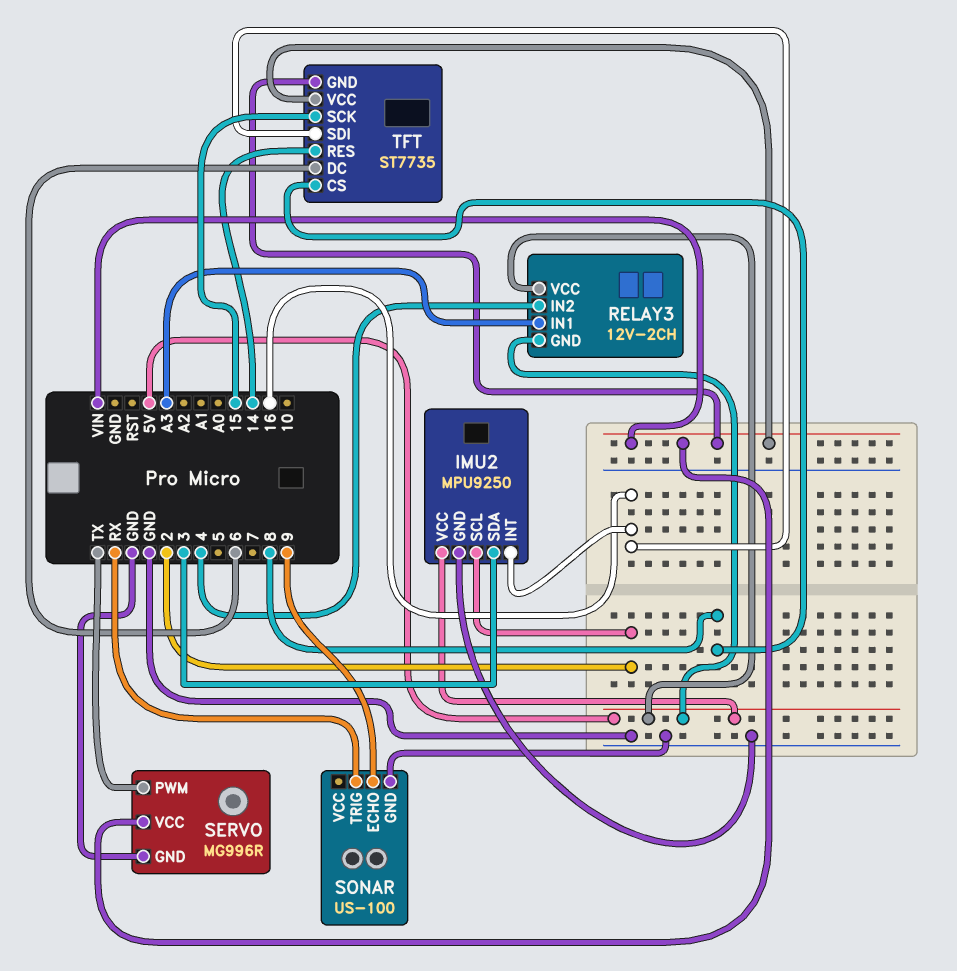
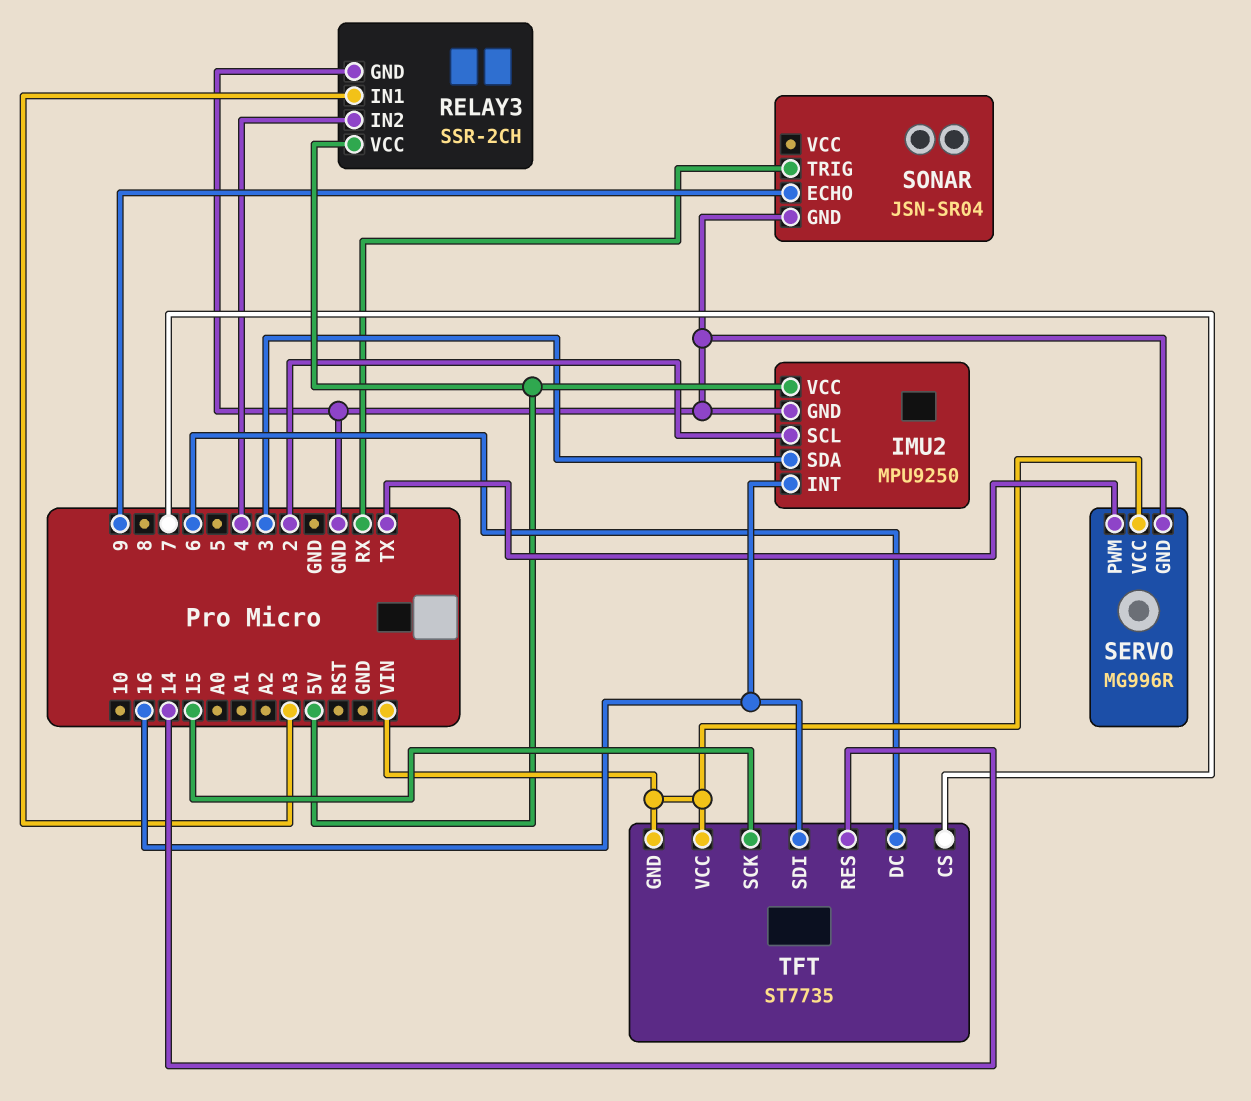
RELAY3: 12V-2CH -> SSR-2CH
RELAY3 pin GND: 5V -> GND
SONAR: US-100 -> JSN-SR04
TFT pin CS: 8 -> 7

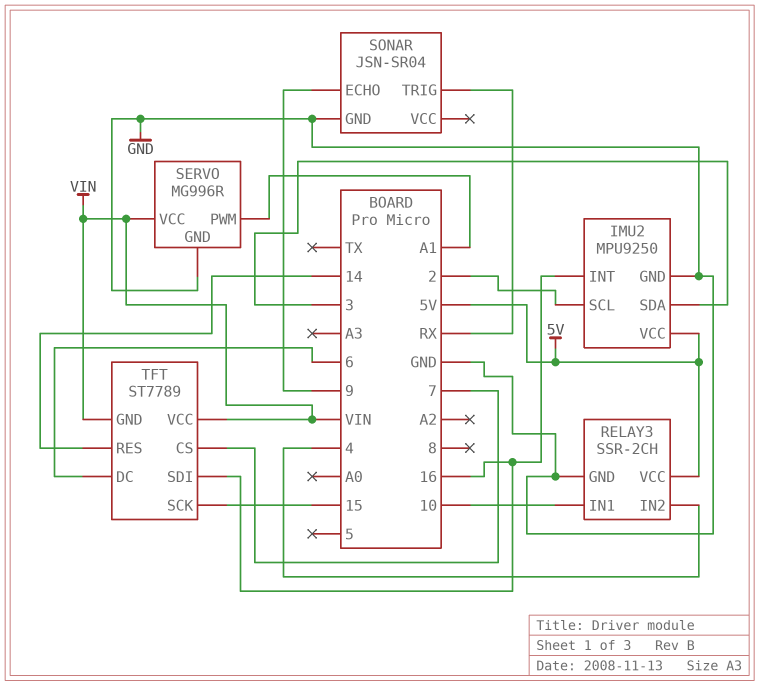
RELAY3 pin IN1: A3 -> 10
SERVO pin PWM: TX -> A1
TFT: ST7735 -> ST7789

